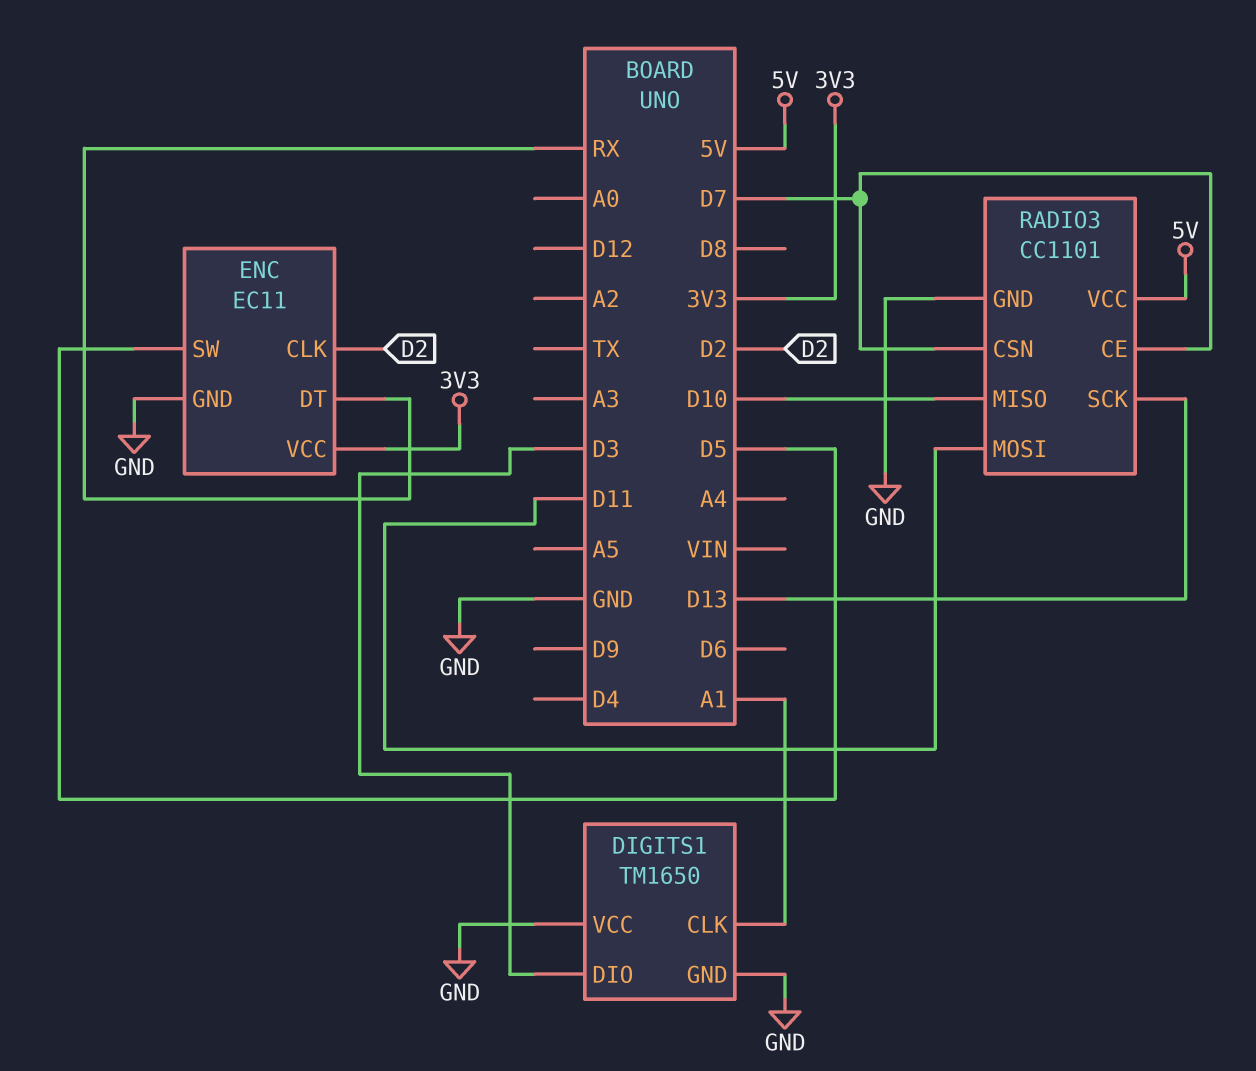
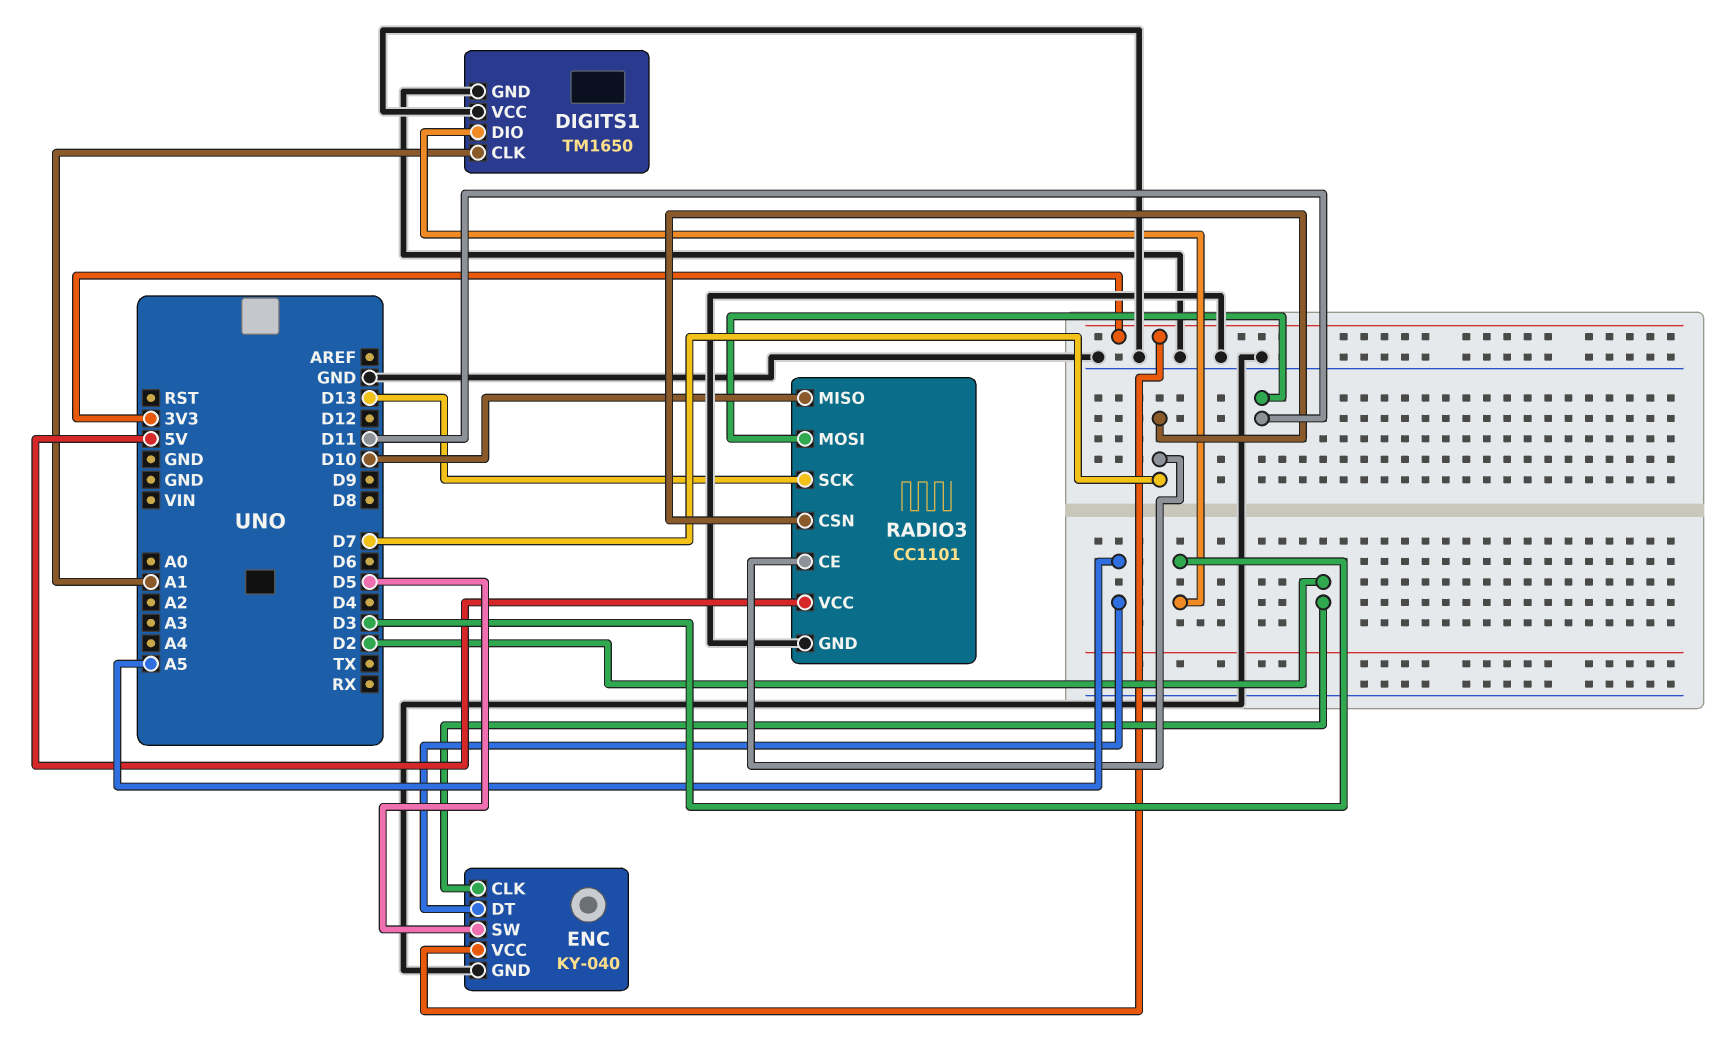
ENC: EC11 -> KY-040
ENC pin DT: RX -> A5

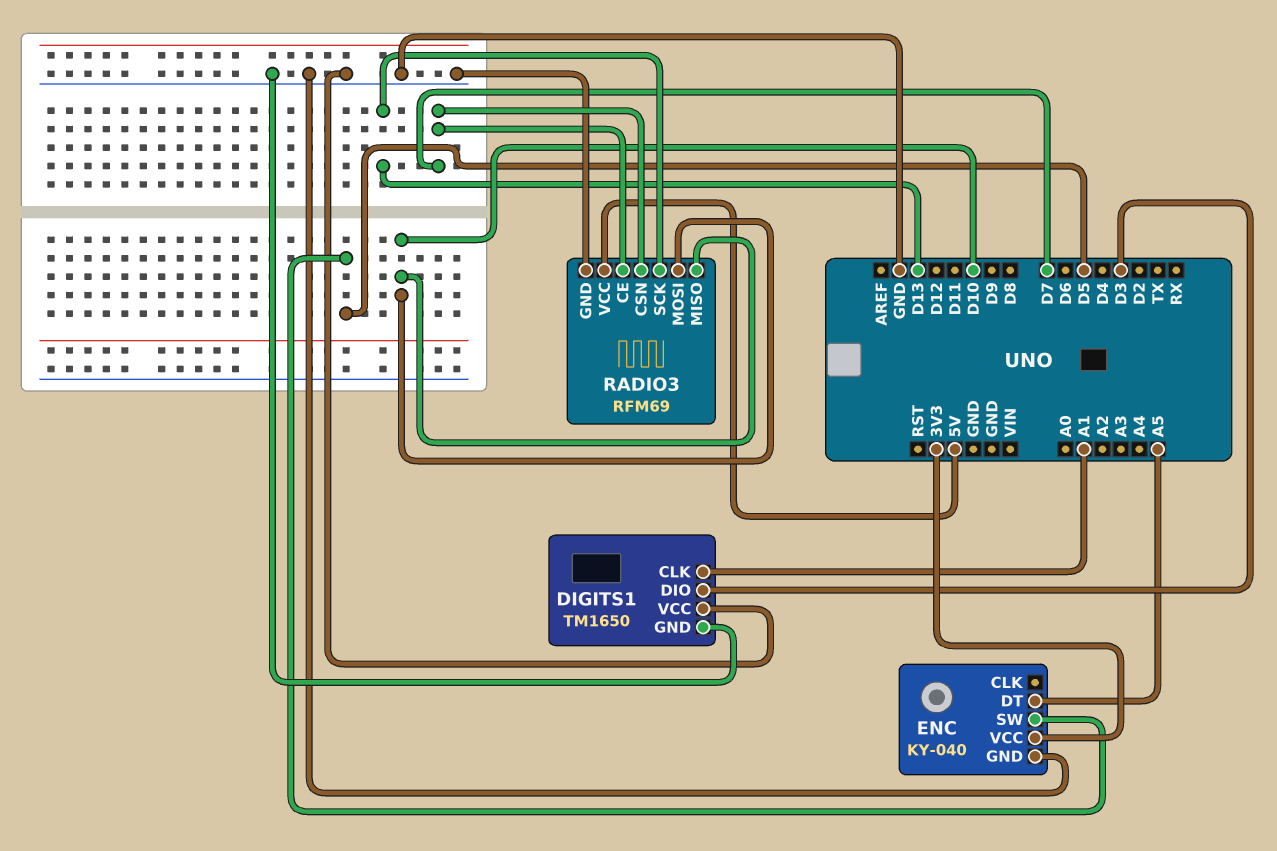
ENC pin CLK: D2 -> none
RADIO3: CC1101 -> RFM69
RADIO3 pin MOSI: D11 -> D10

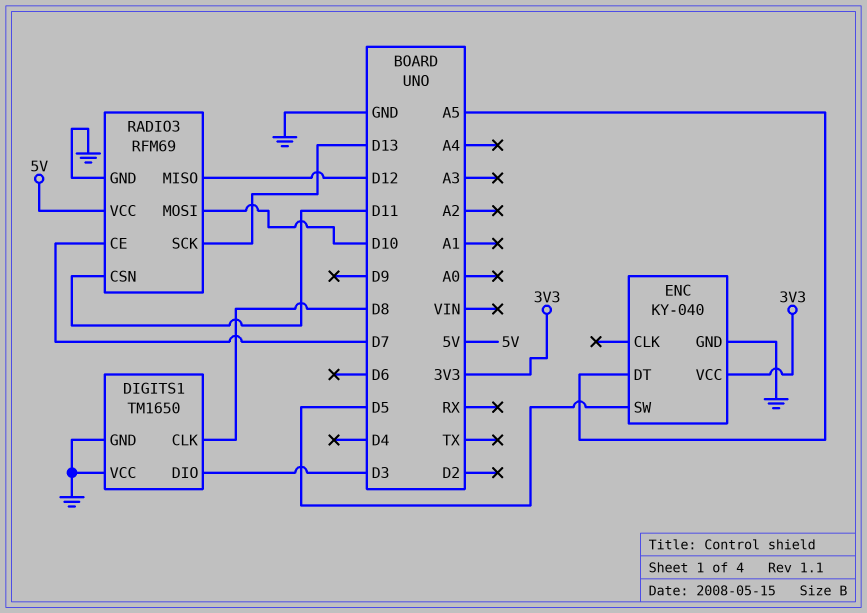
DIGITS1 pin CLK: A1 -> D8
RADIO3 pin CSN: D7 -> D11
RADIO3 pin MISO: D10 -> D12

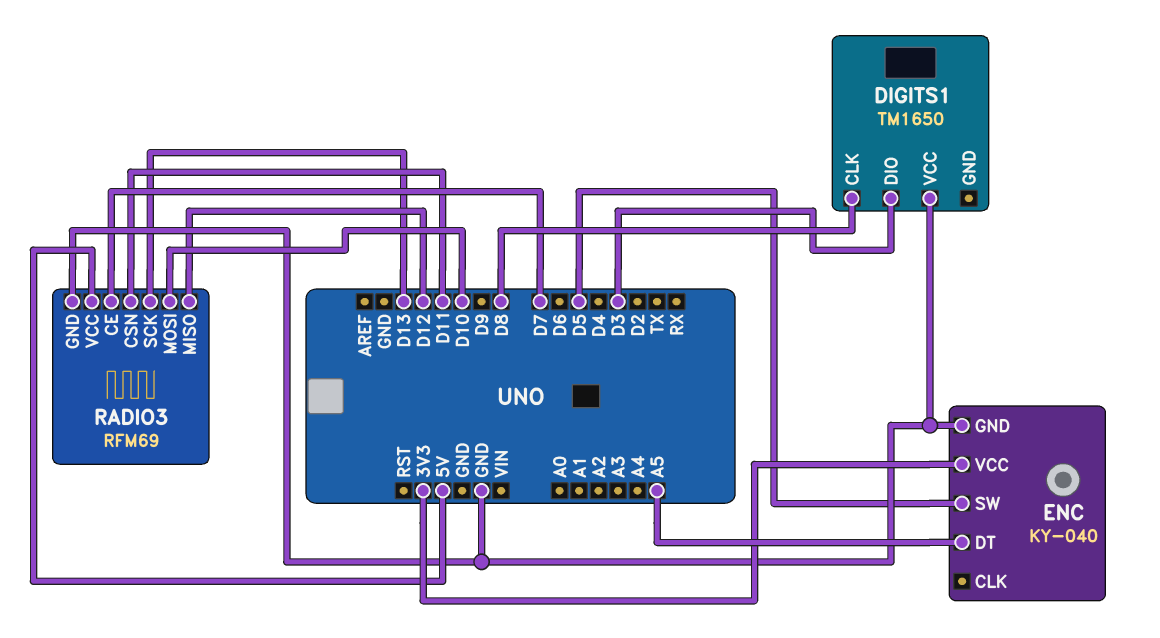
DIGITS1 pin GND: GND -> none

